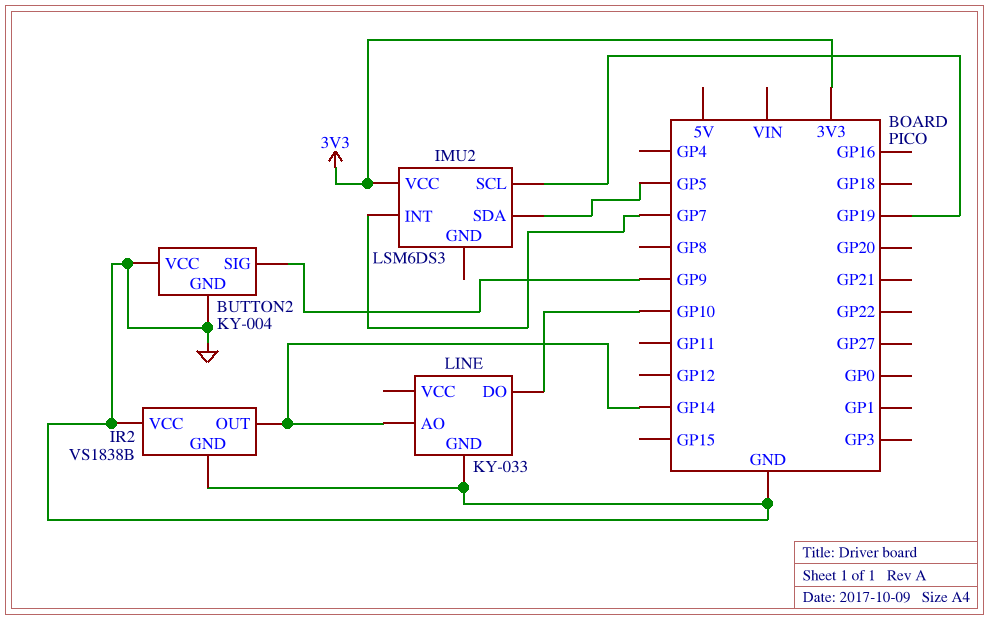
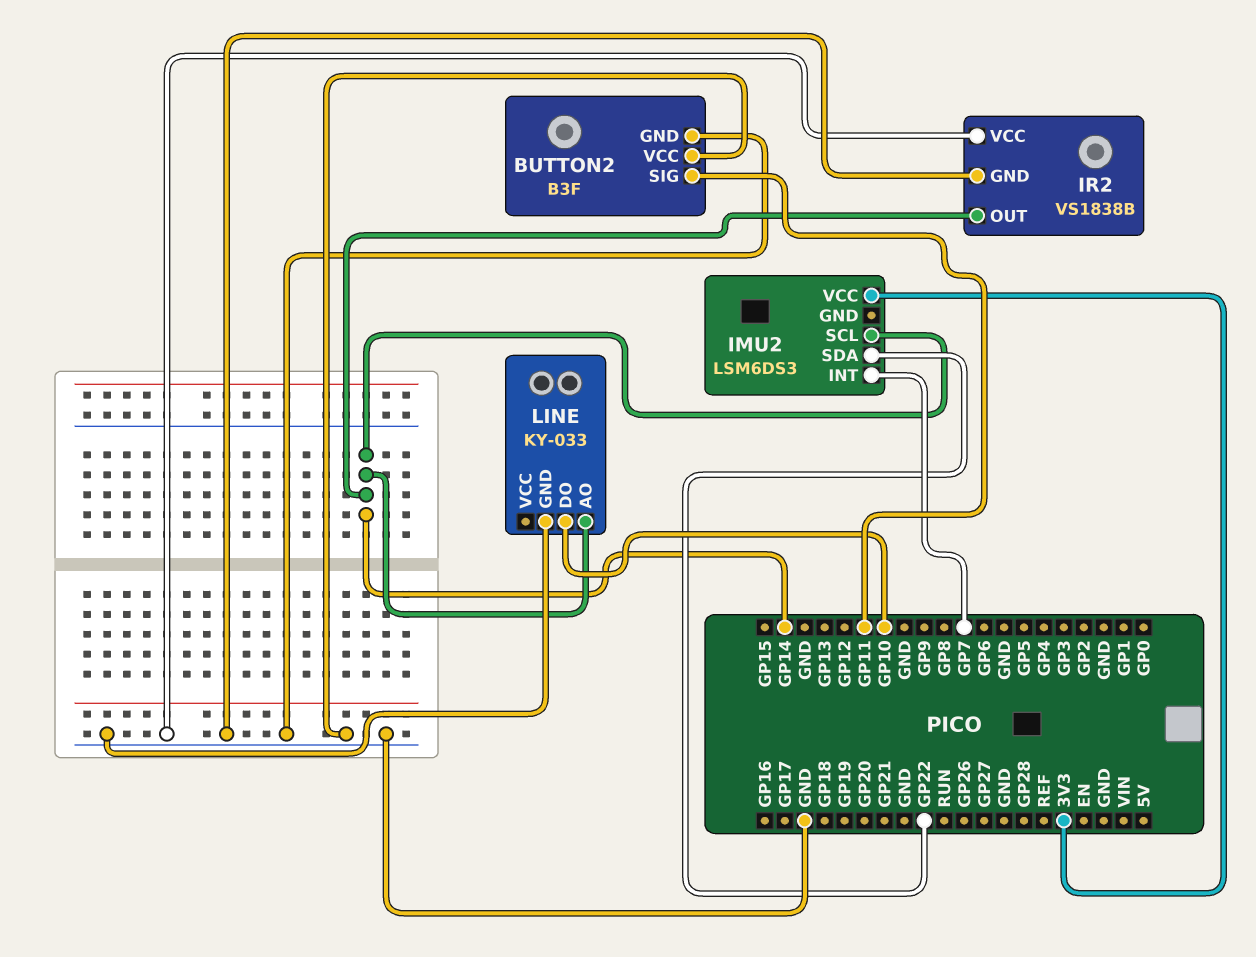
BUTTON2: KY-004 -> B3F
BUTTON2 pin SIG: GP9 -> GP11
IMU2 pin SCL: GP19 -> GP14
IMU2 pin SDA: GP5 -> GP22

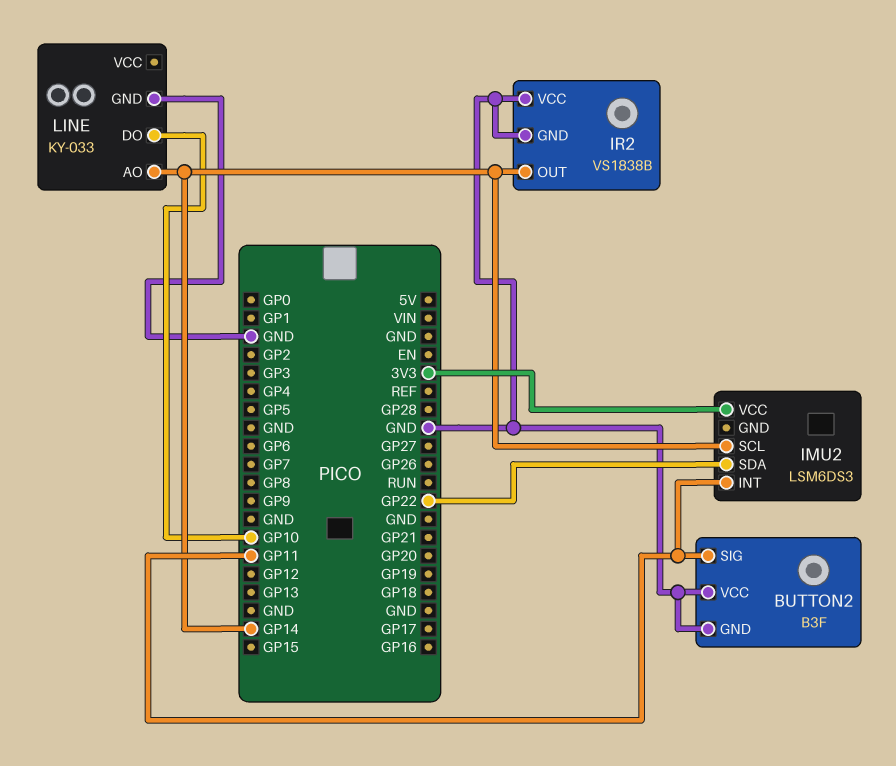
IMU2 pin INT: GP7 -> GP11

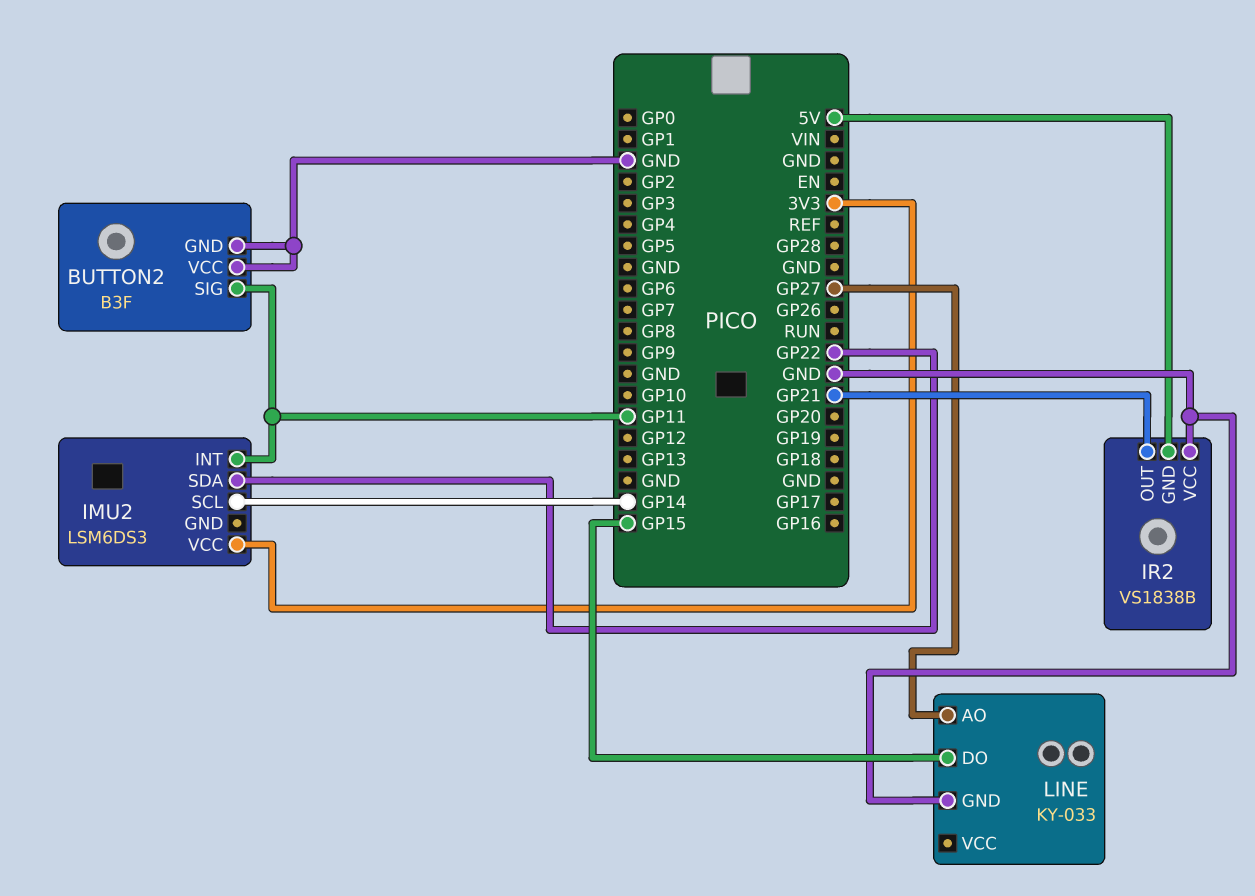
IR2 pin GND: GND -> 5V
IR2 pin OUT: GP14 -> GP21
LINE pin AO: GP14 -> GP27
LINE pin DO: GP10 -> GP15

